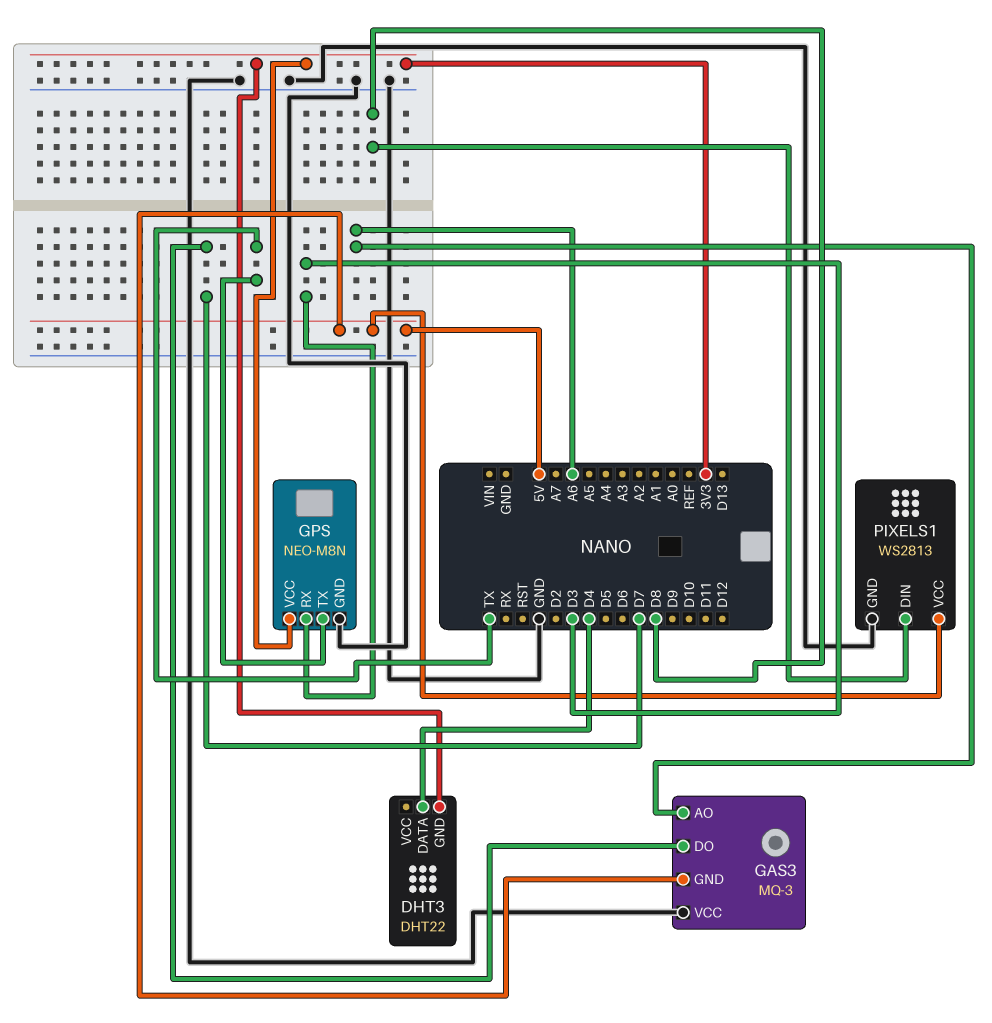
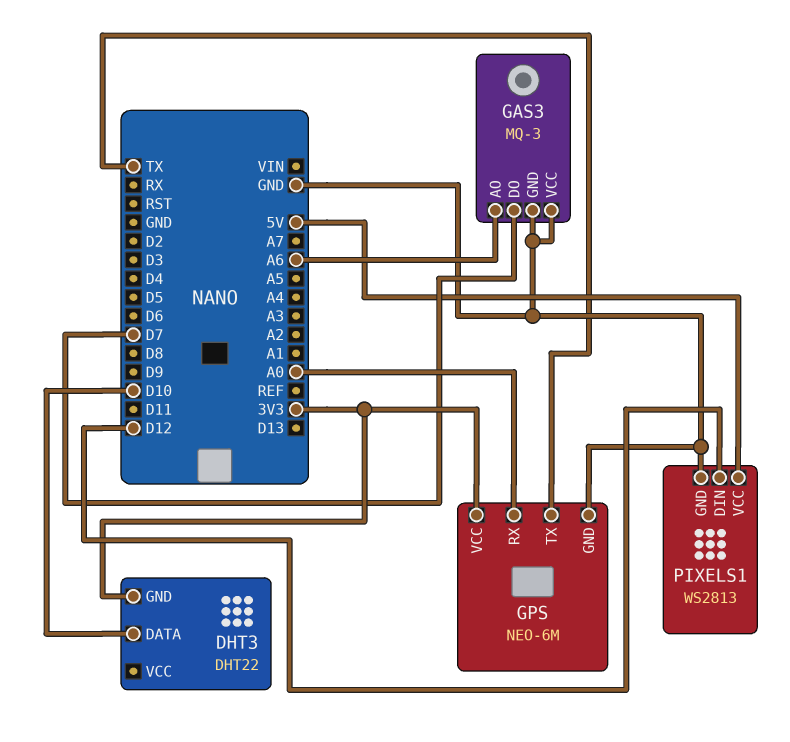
DHT3 pin DATA: D4 -> D10
GAS3 pin GND: 5V -> GND
GPS: NEO-M8N -> NEO-6M
GPS pin RX: D3 -> A0
PIXELS1 pin DIN: D8 -> D12

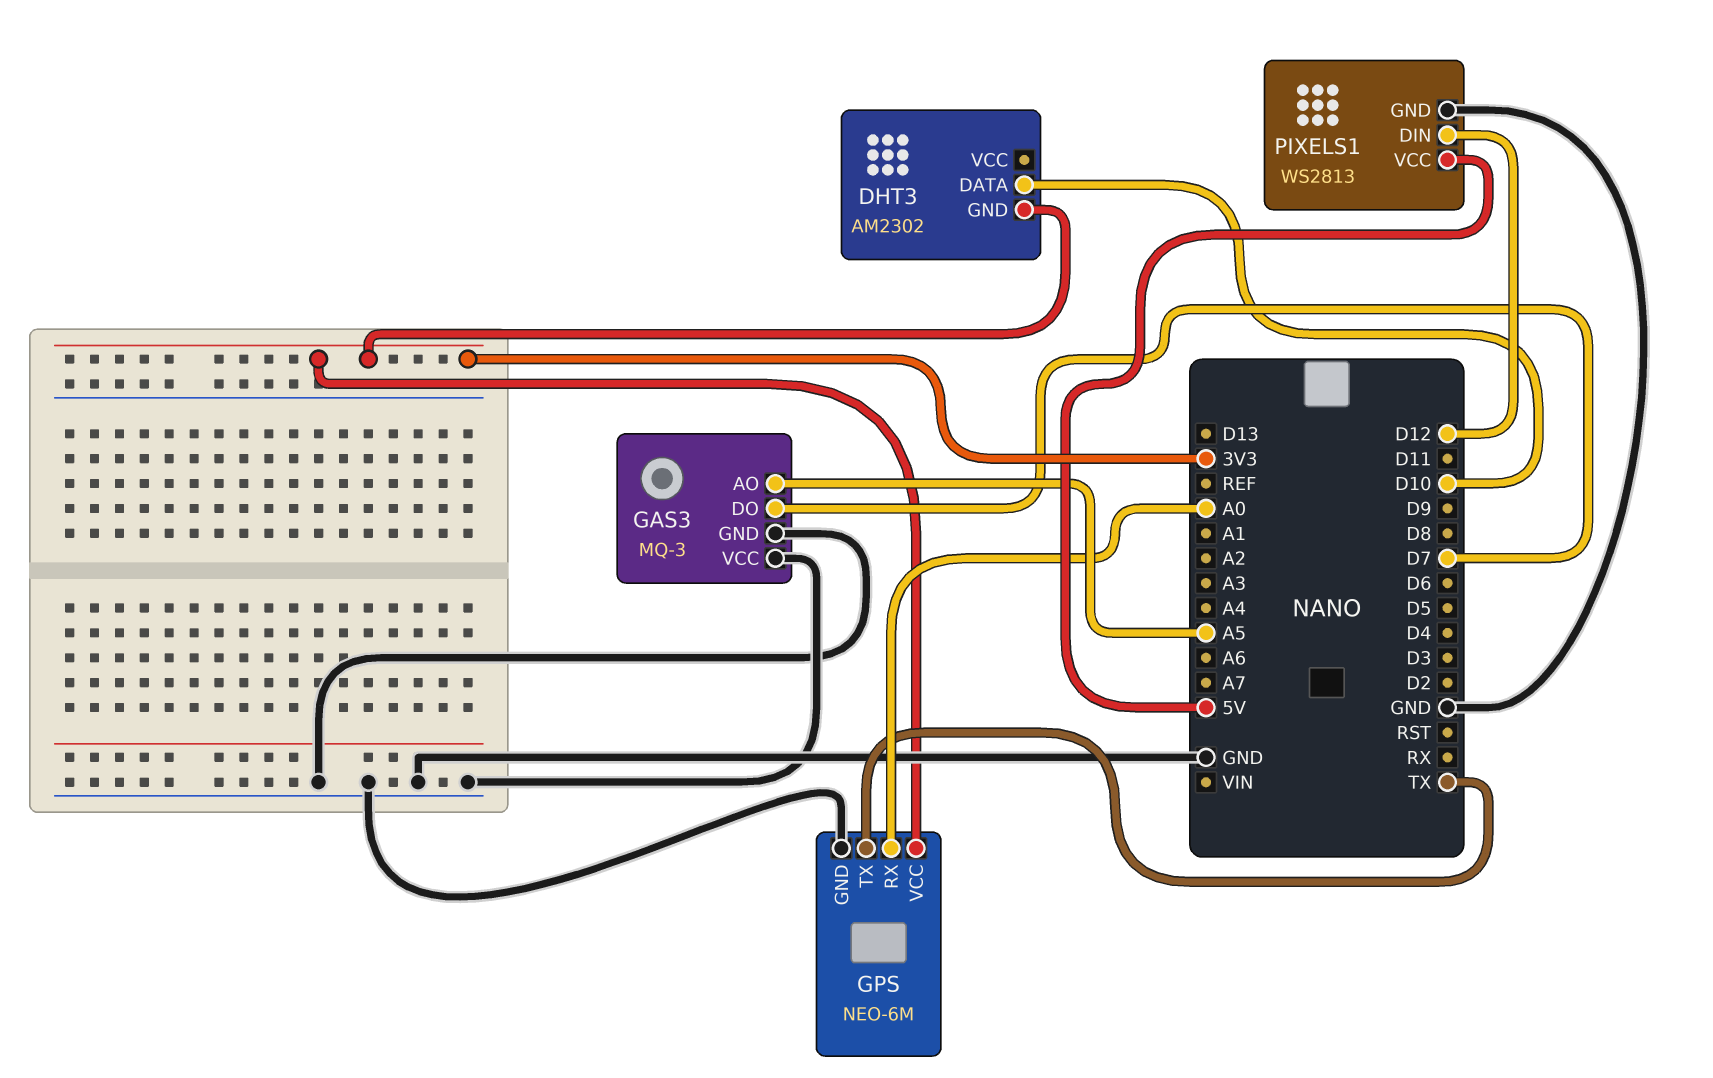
DHT3: DHT22 -> AM2302
GAS3 pin AO: A6 -> A5

